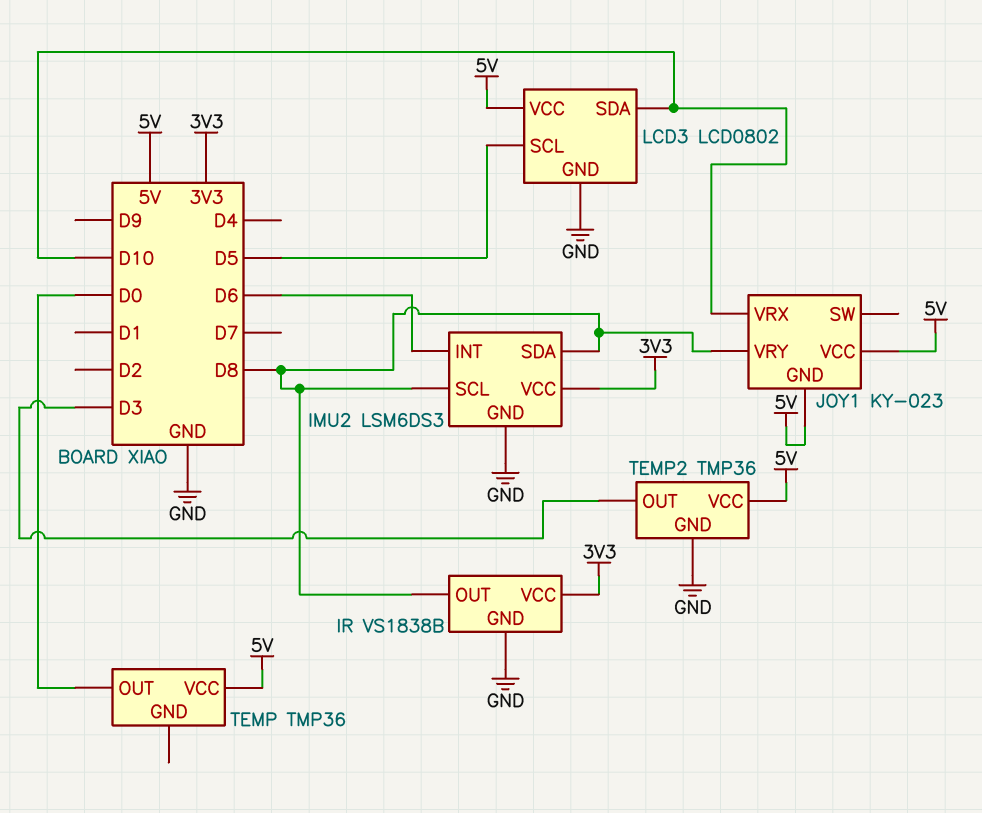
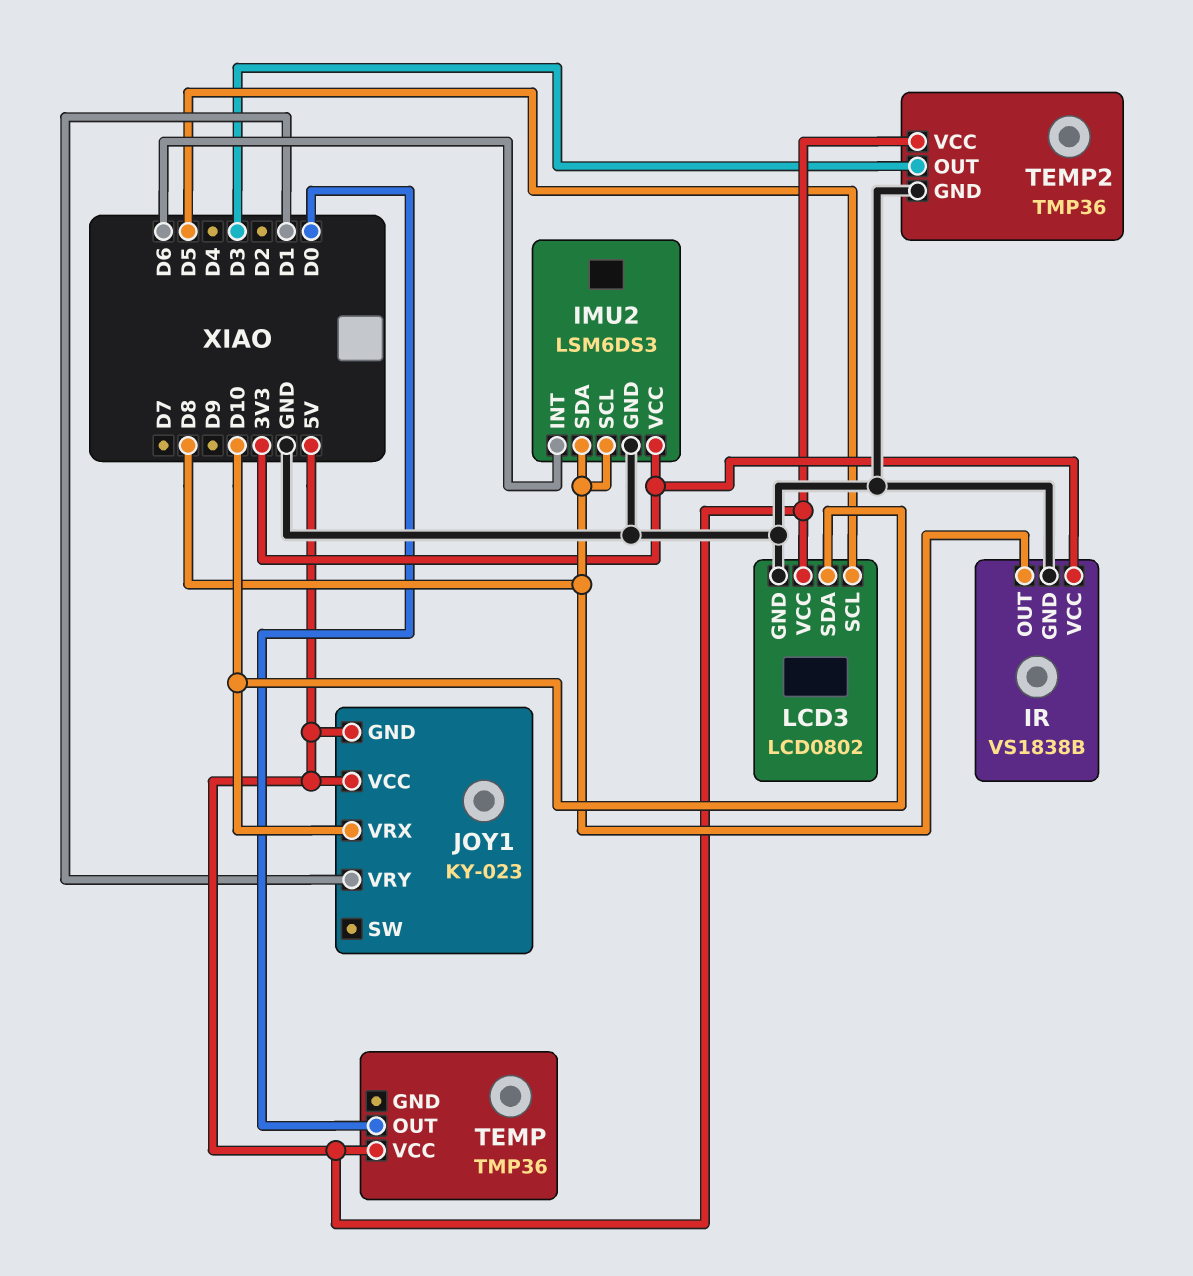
JOY1 pin VRY: D8 -> D1

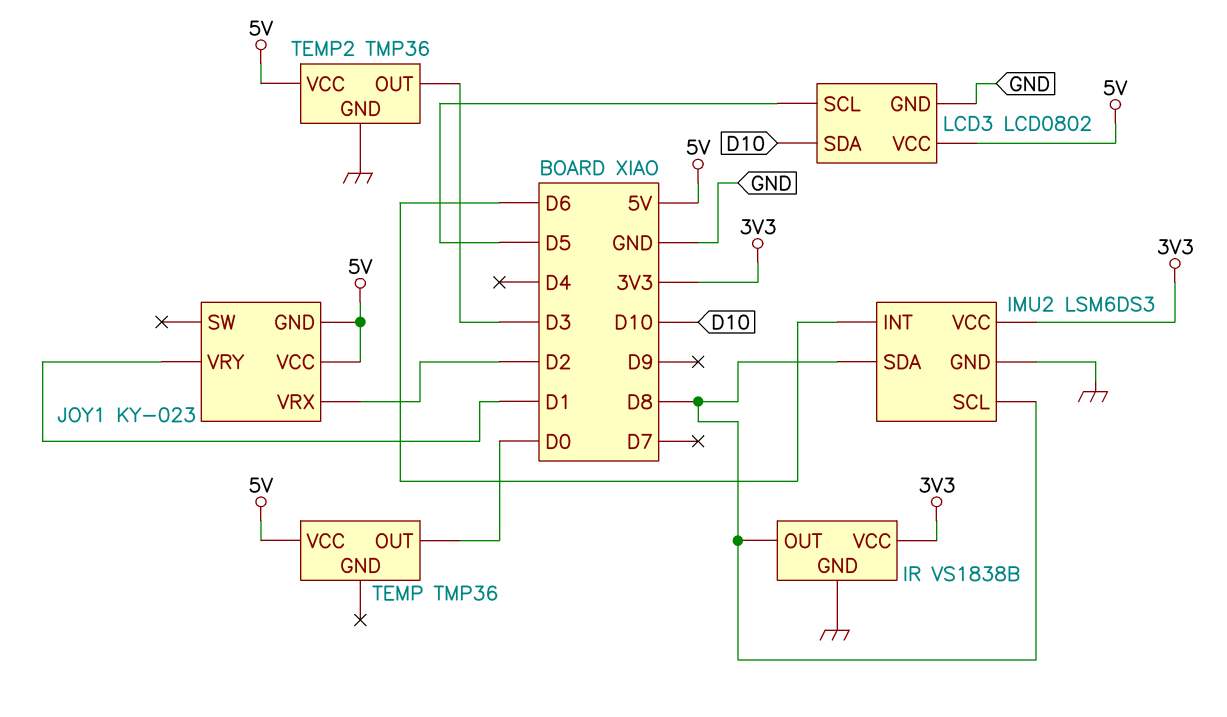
JOY1 pin VRX: D10 -> D2

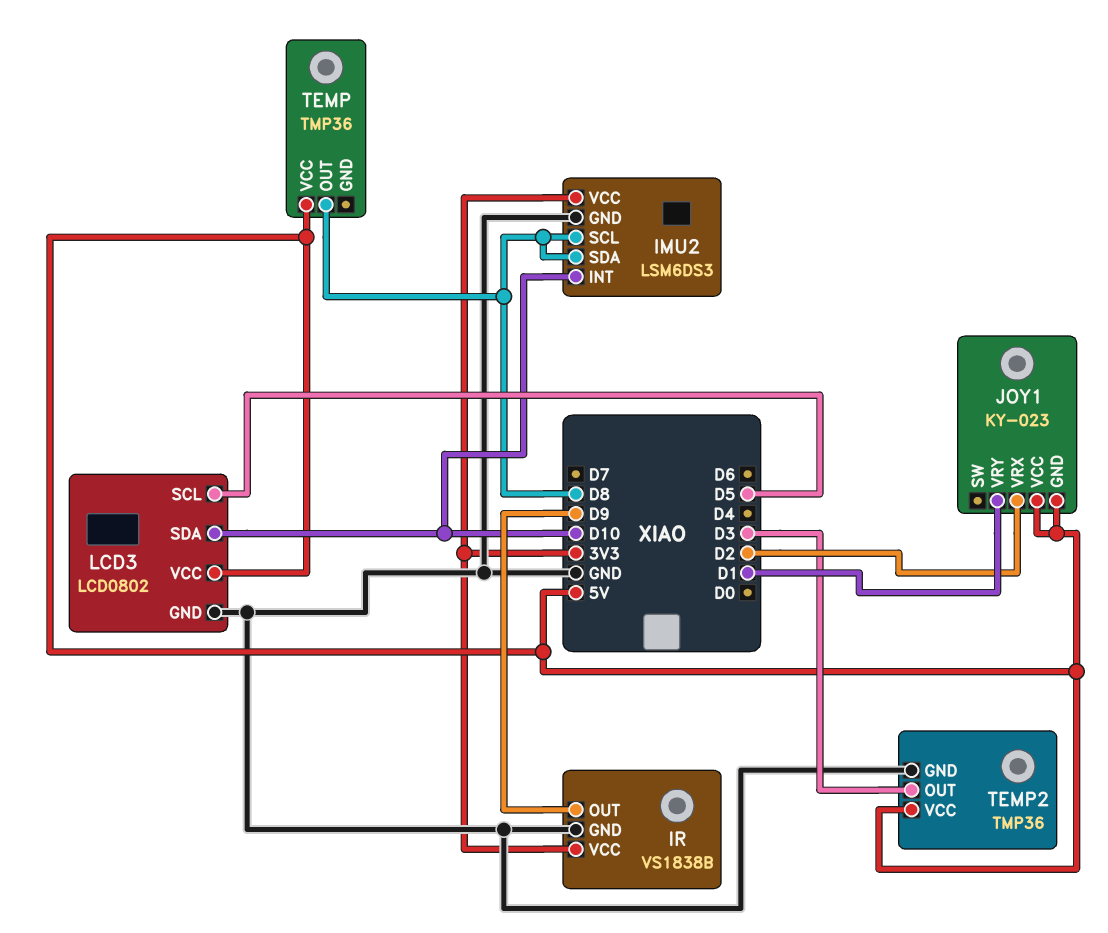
IMU2 pin INT: D6 -> D10
IR pin OUT: D8 -> D9
TEMP pin OUT: D0 -> D8

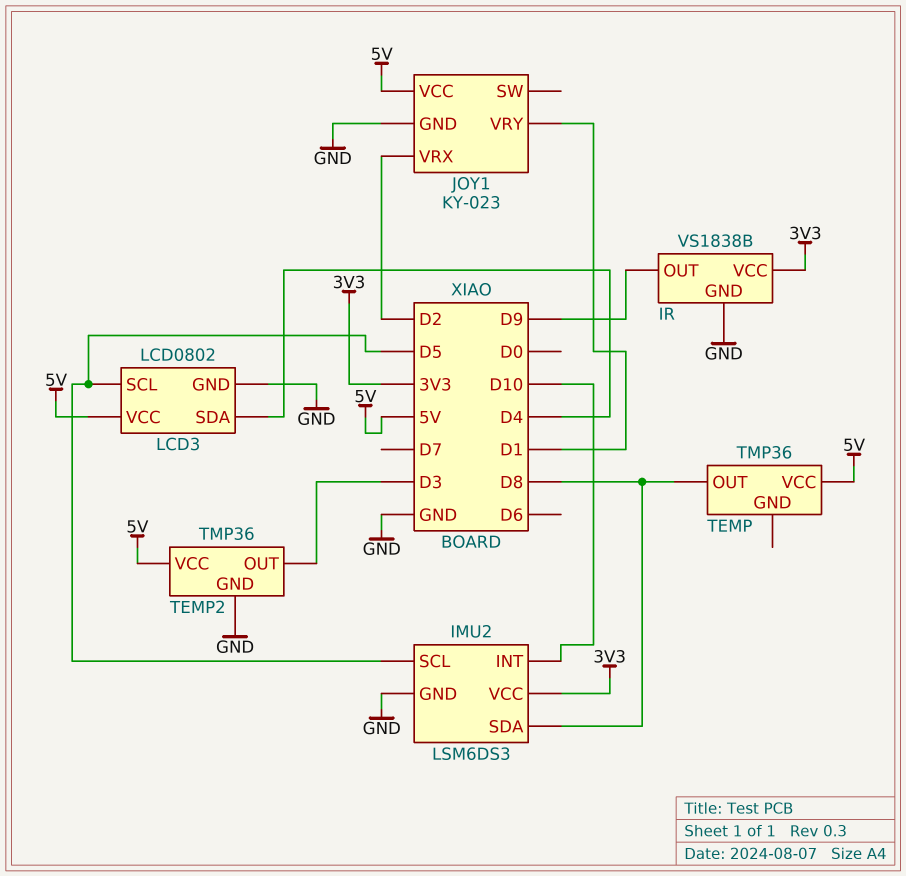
IMU2 pin SCL: D8 -> D5
JOY1 pin GND: 5V -> GND
LCD3 pin SDA: D10 -> D4

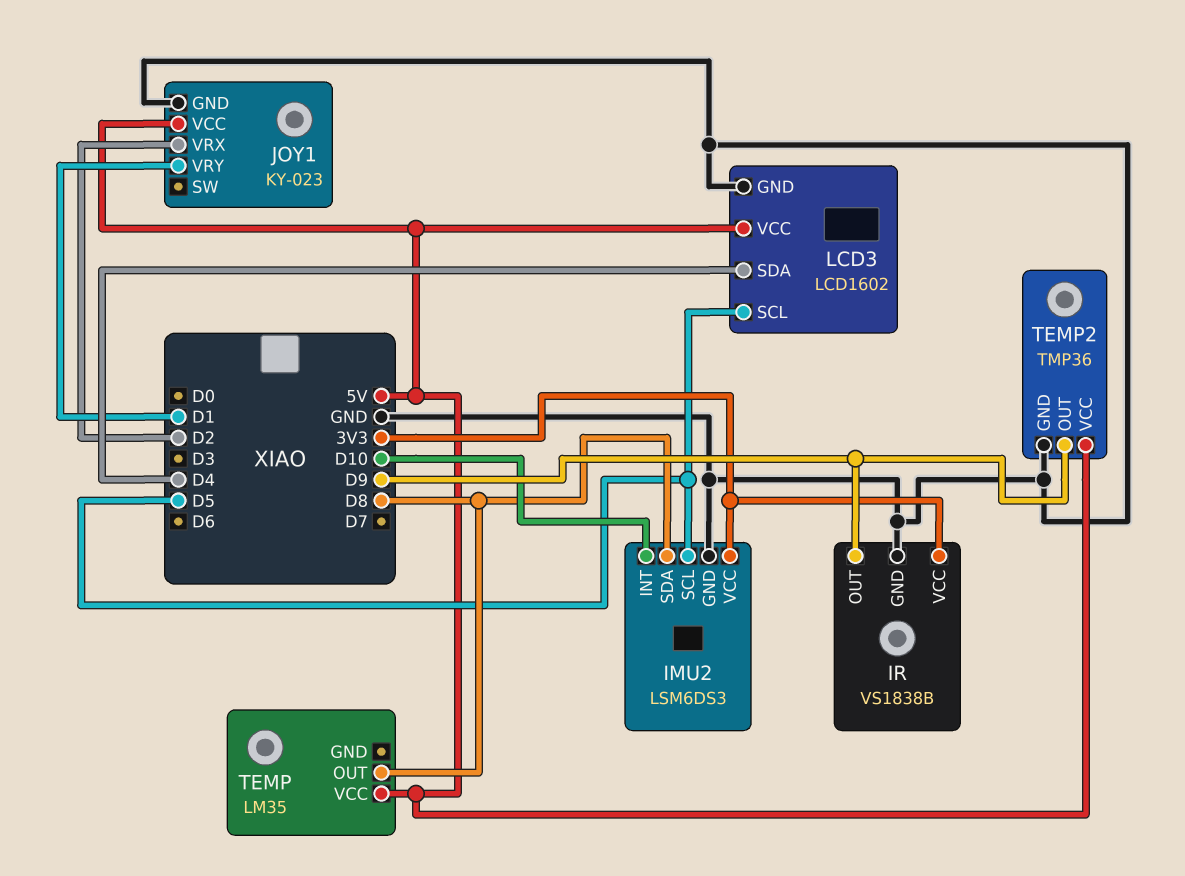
LCD3: LCD0802 -> LCD1602
TEMP: TMP36 -> LM35
TEMP2 pin OUT: D3 -> D9

